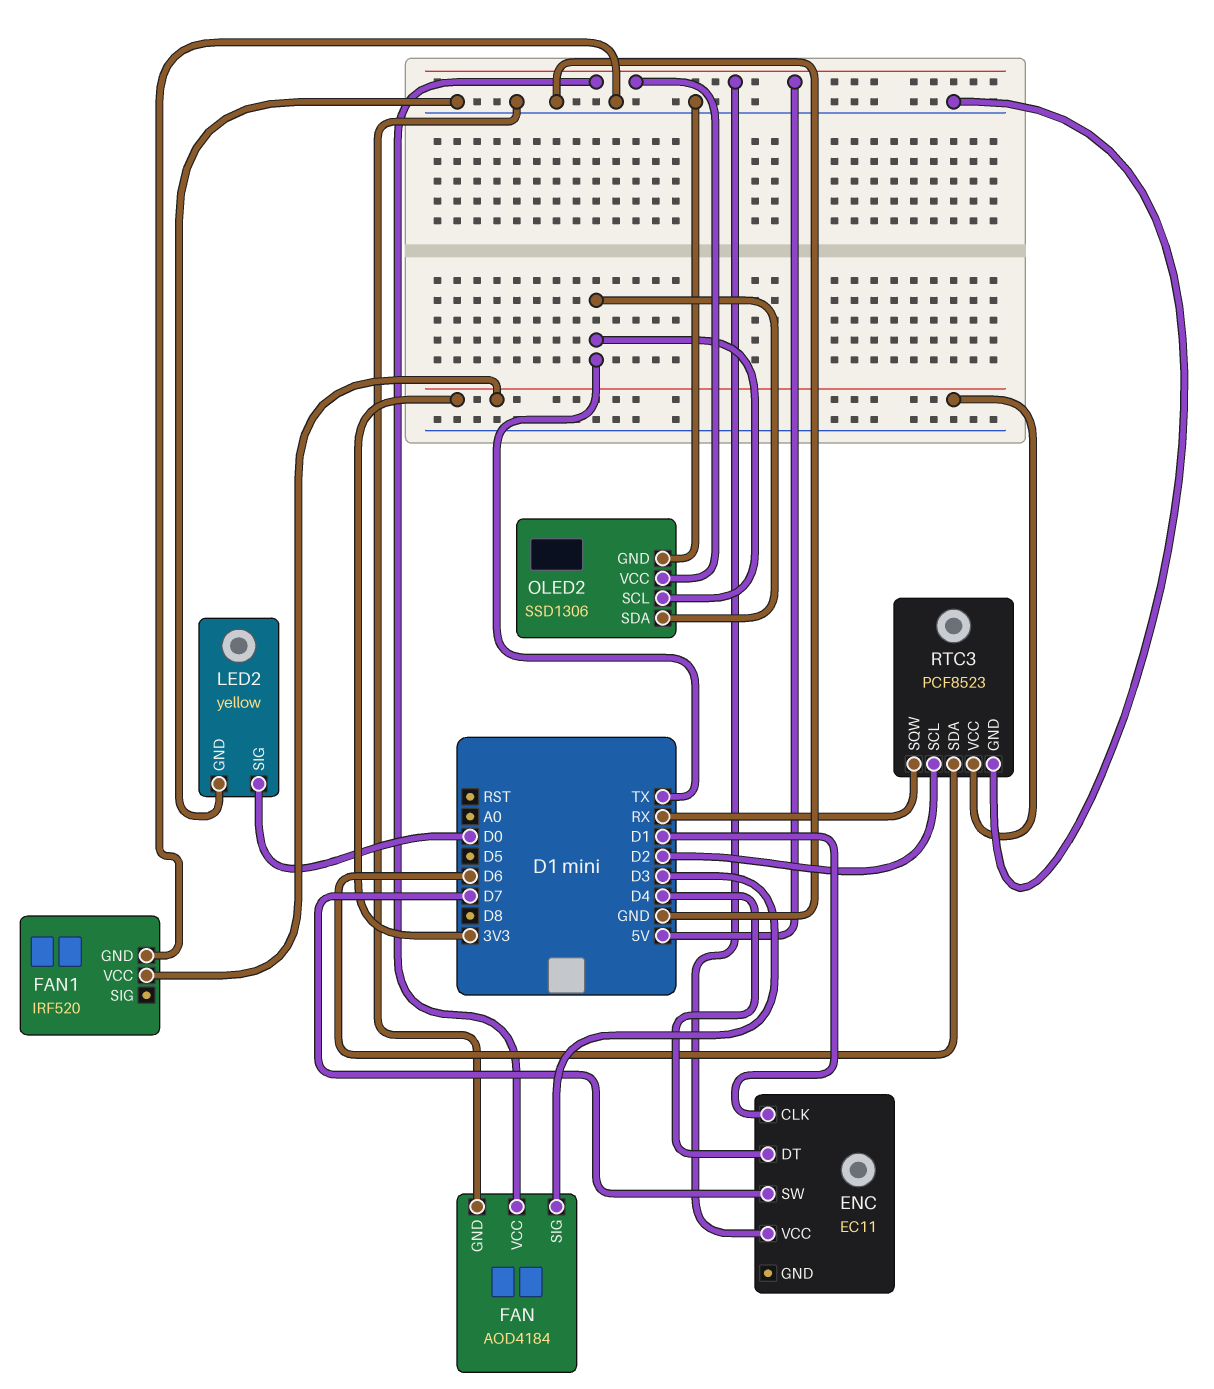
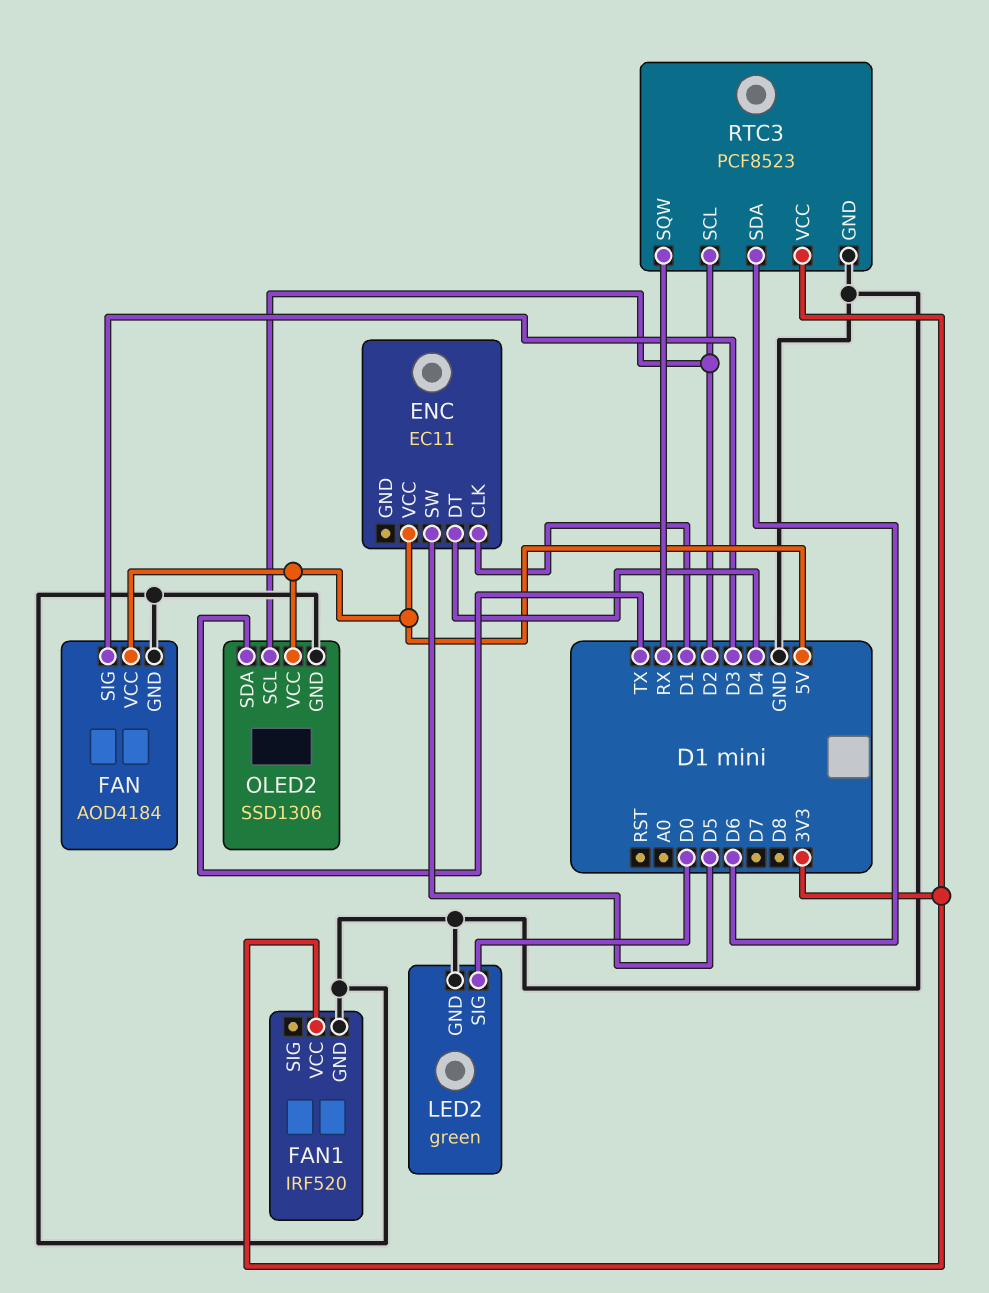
ENC pin SW: D7 -> D5
LED2: yellow -> green
OLED2 pin SCL: TX -> D2

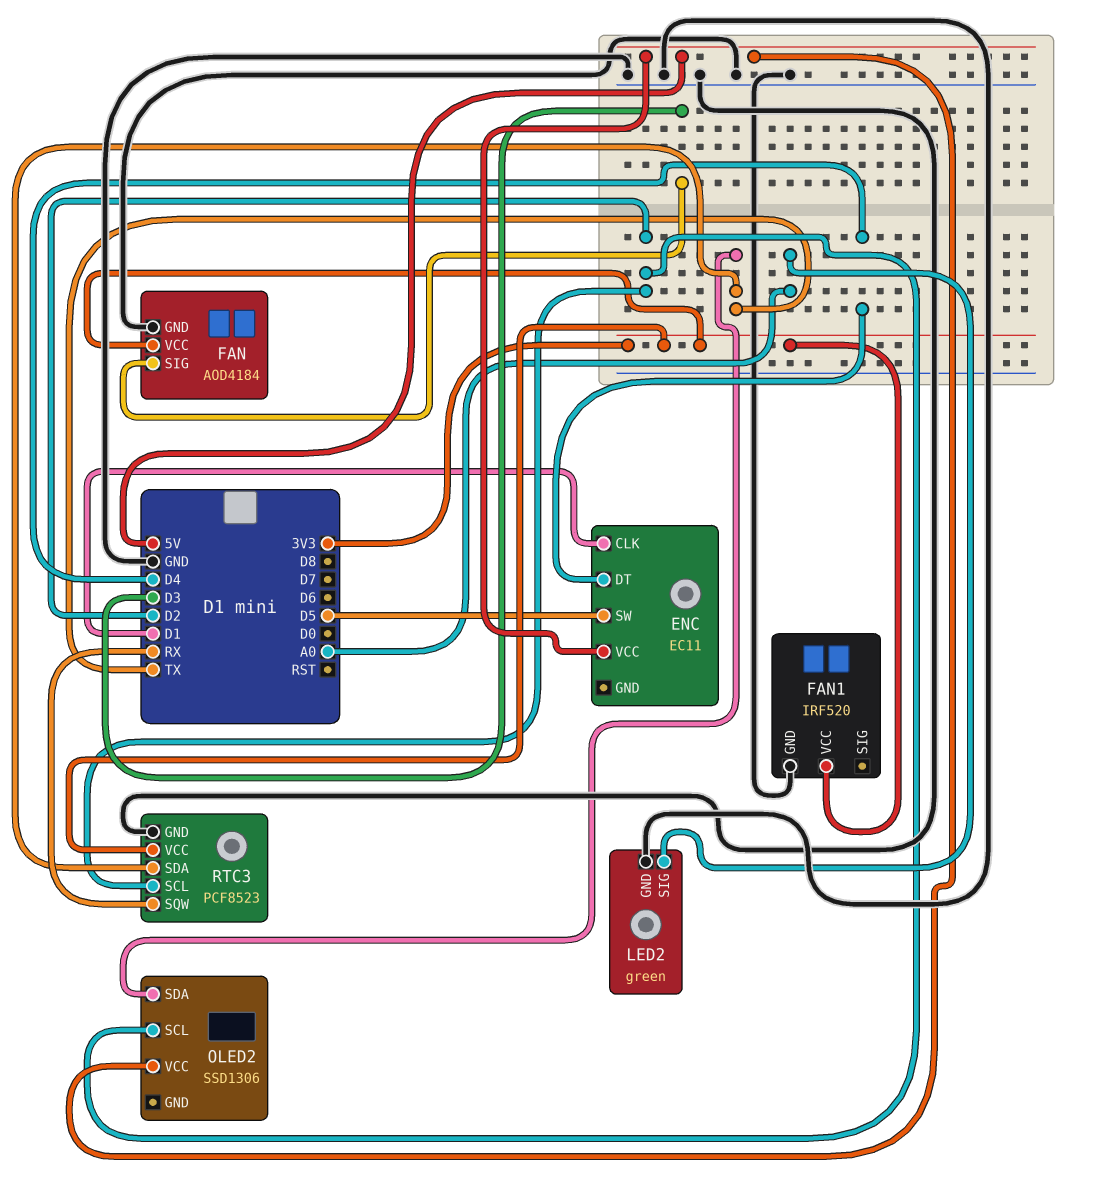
FAN pin VCC: 5V -> 3V3
LED2 pin SIG: D0 -> A0
OLED2 pin GND: GND -> none
RTC3 pin SDA: D6 -> TX

